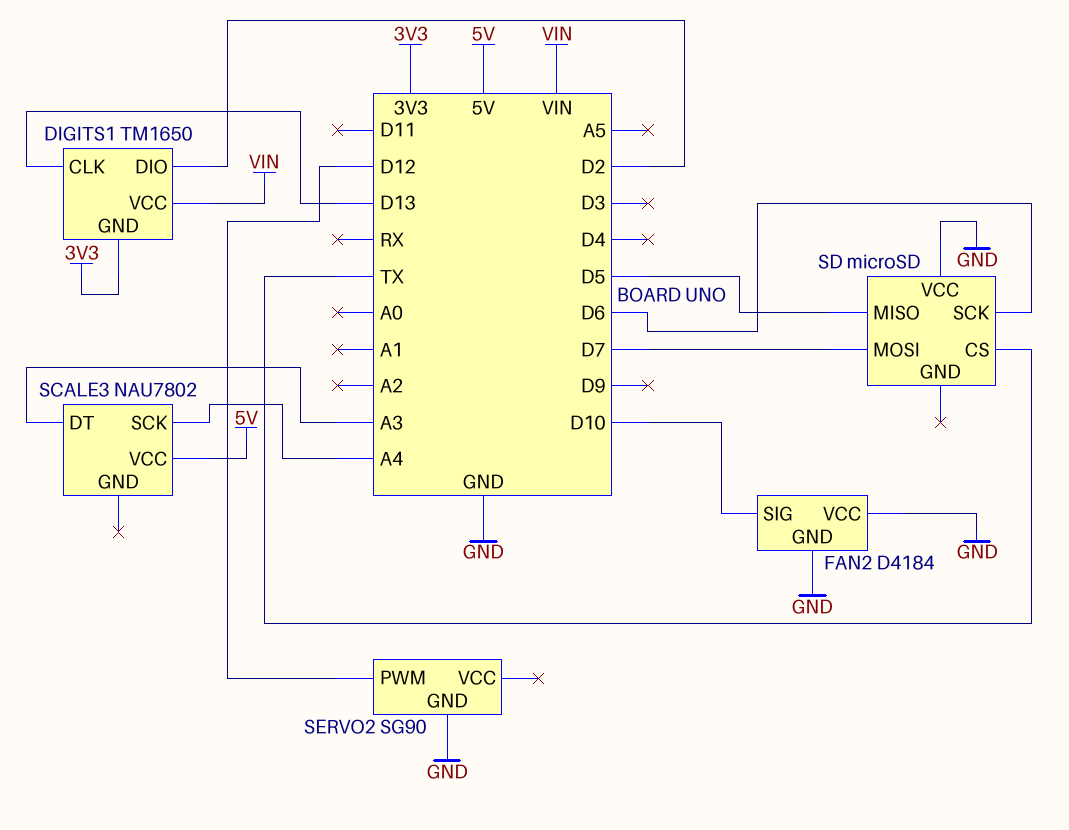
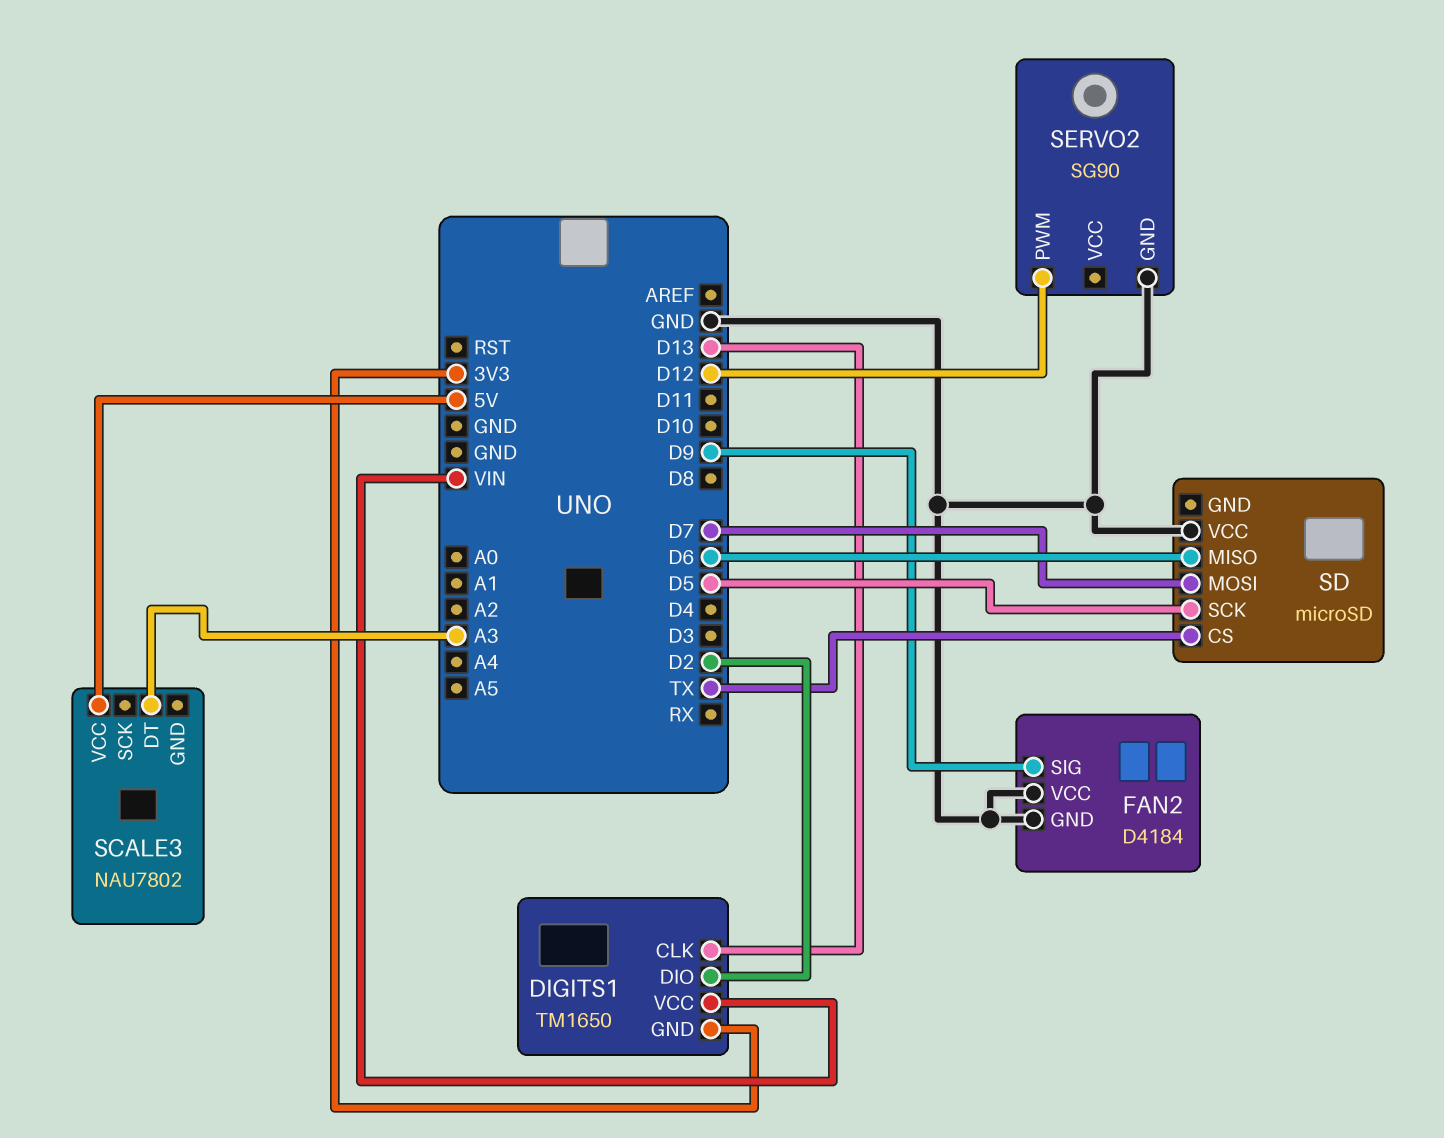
FAN2 pin SIG: D10 -> D9
SCALE3 pin SCK: A4 -> none
SD pin MISO: D5 -> D6
SD pin SCK: D6 -> D5

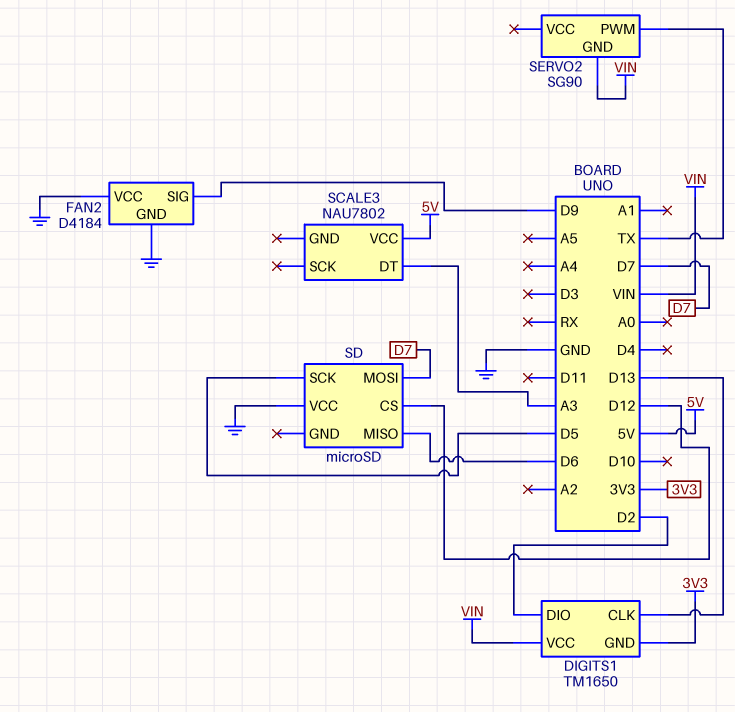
SD pin CS: TX -> D12
SERVO2 pin GND: GND -> VIN
SERVO2 pin PWM: D12 -> TX

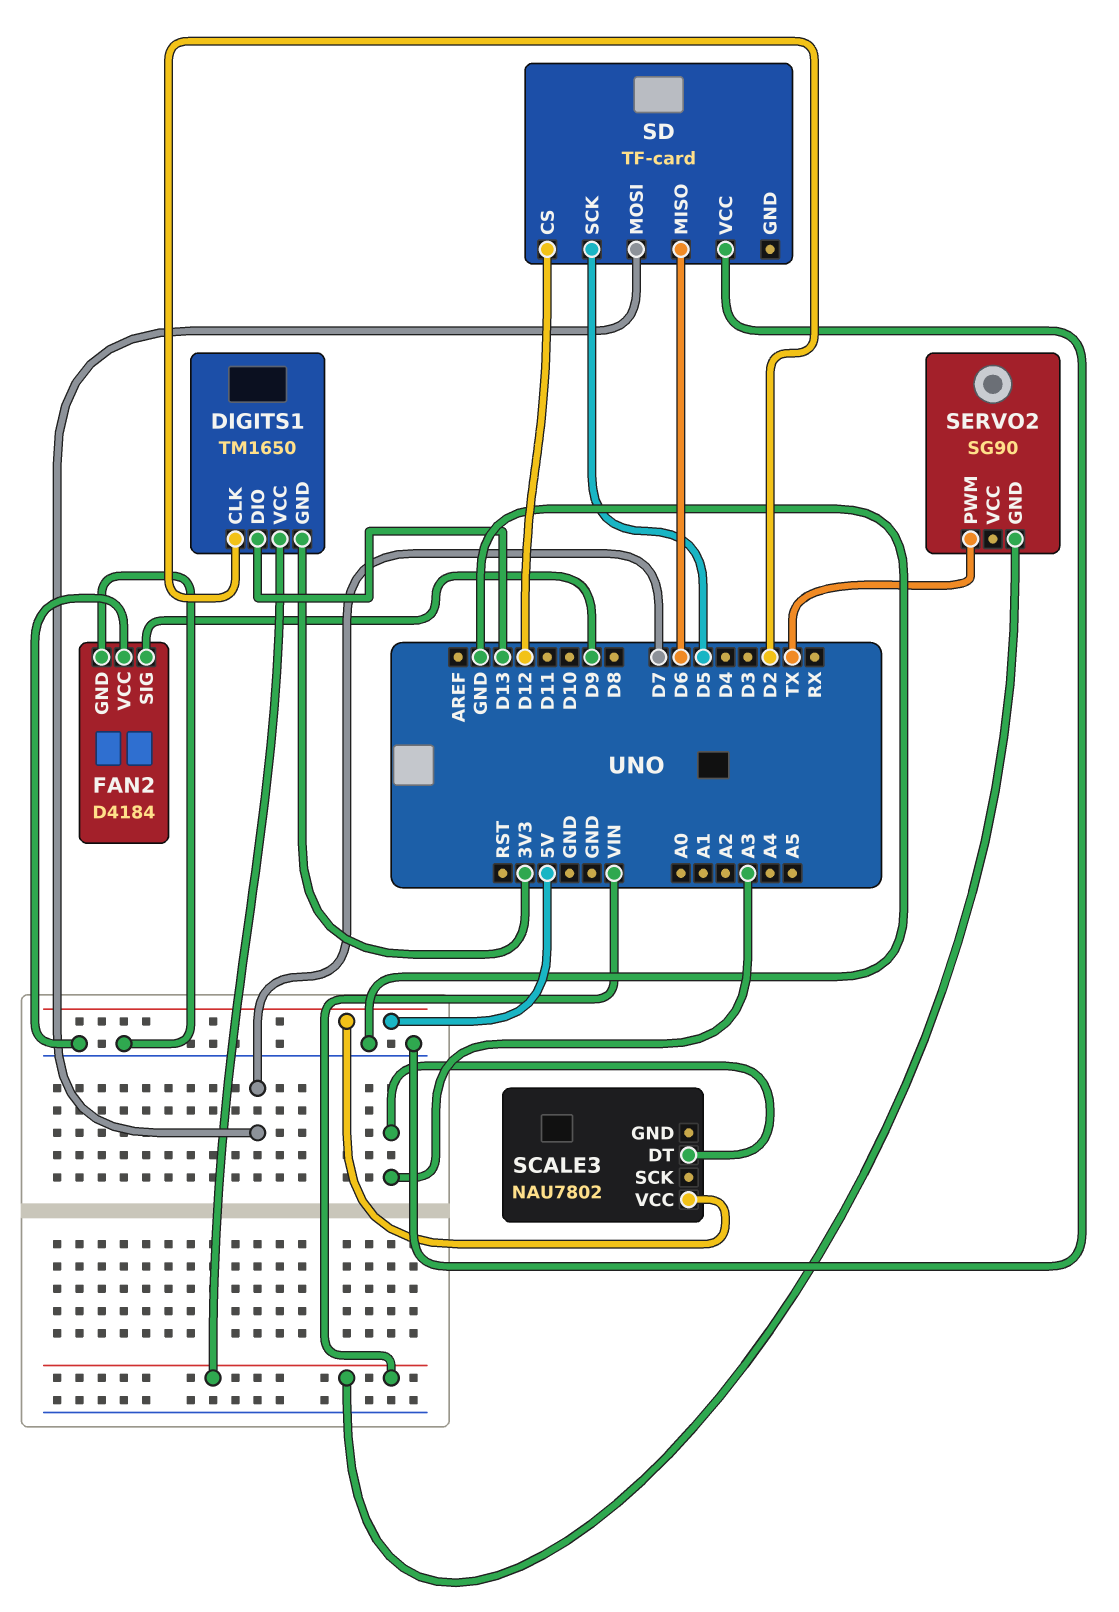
DIGITS1 pin CLK: D13 -> D2
DIGITS1 pin DIO: D2 -> D13
SD: microSD -> TF-card

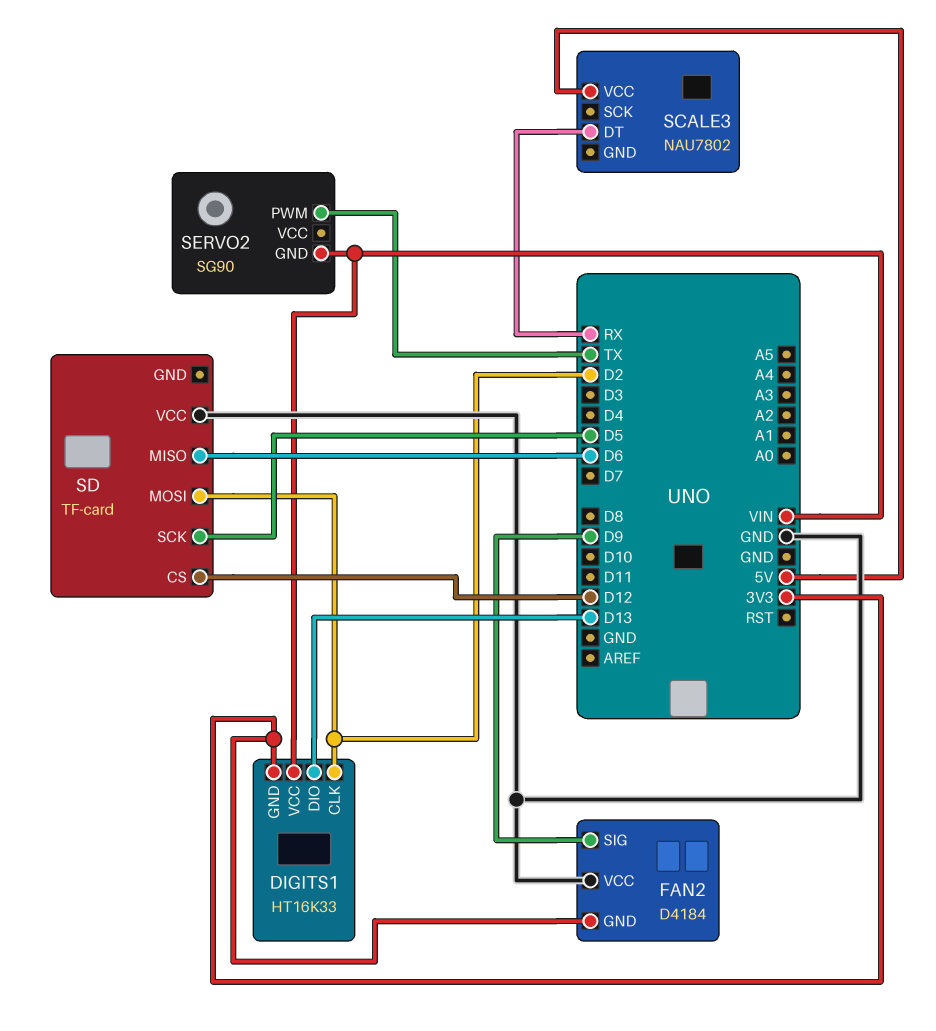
DIGITS1: TM1650 -> HT16K33
FAN2 pin GND: GND -> 3V3
SCALE3 pin DT: A3 -> RX
SD pin MOSI: D7 -> D2

